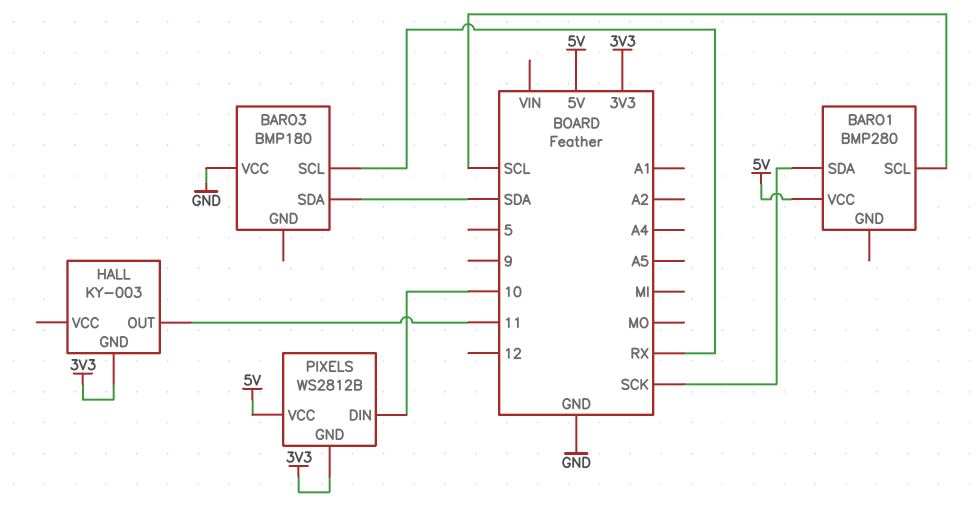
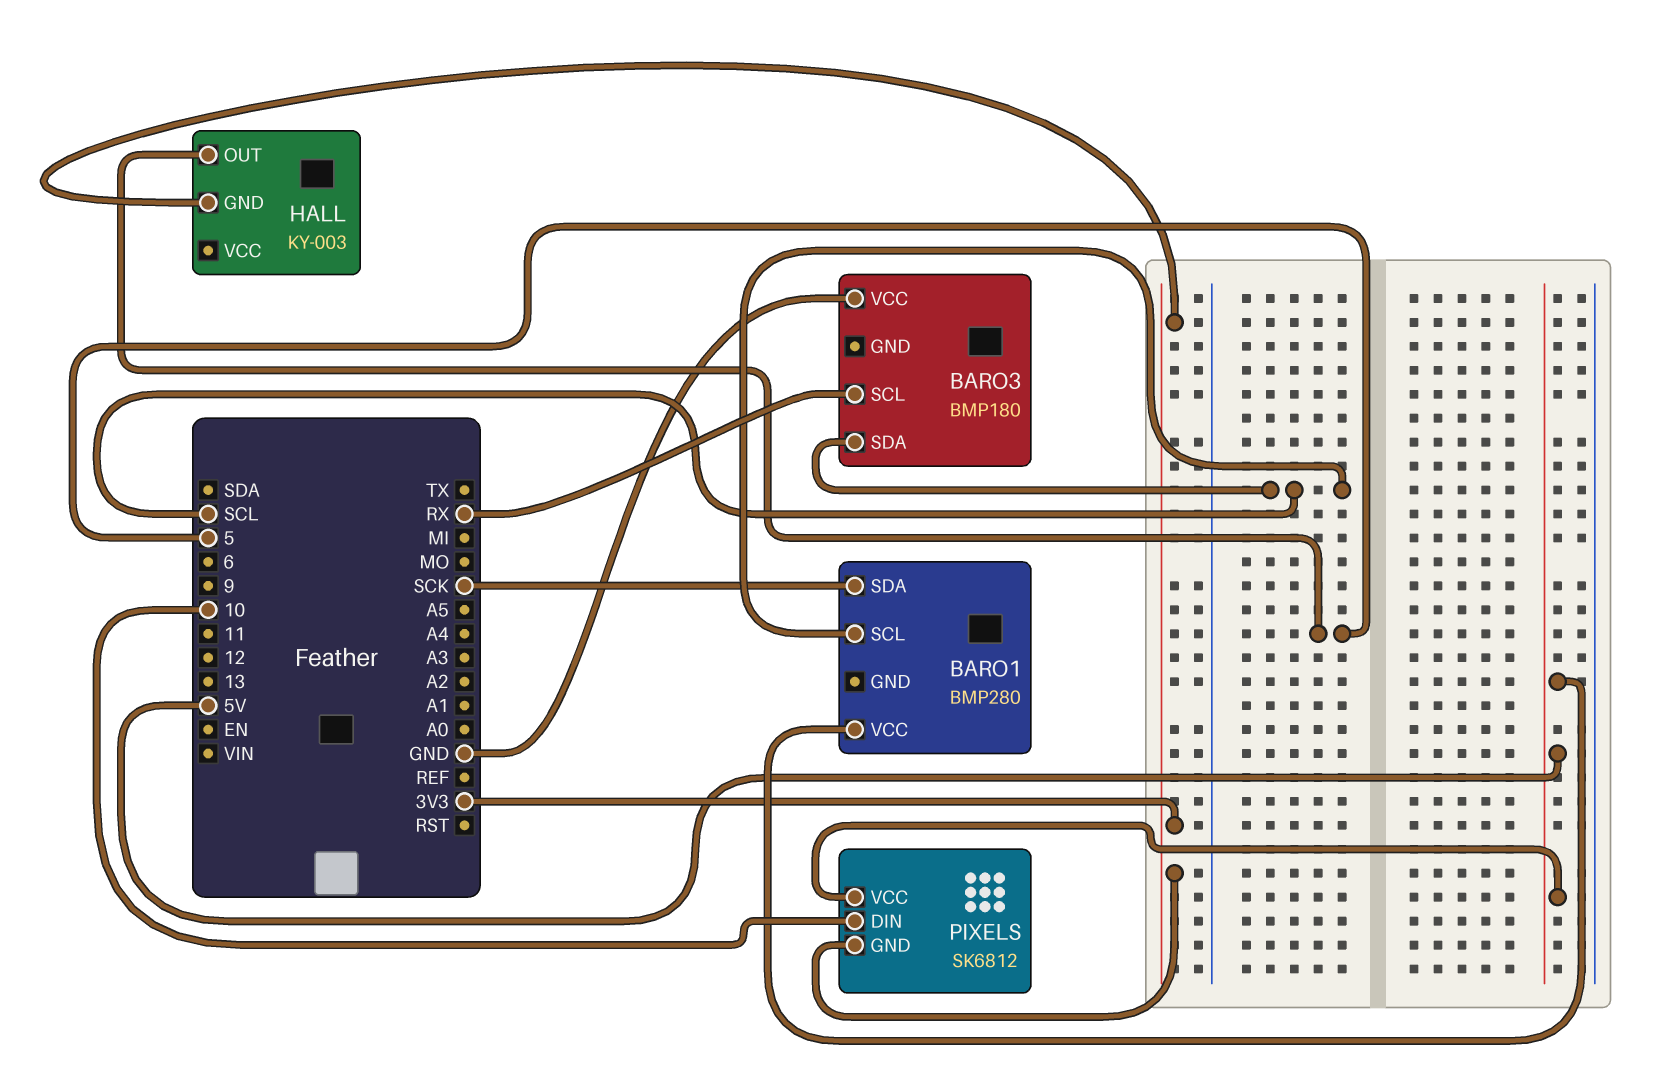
BARO3 pin SDA: SDA -> SCL
HALL pin OUT: 11 -> 5
PIXELS: WS2812B -> SK6812

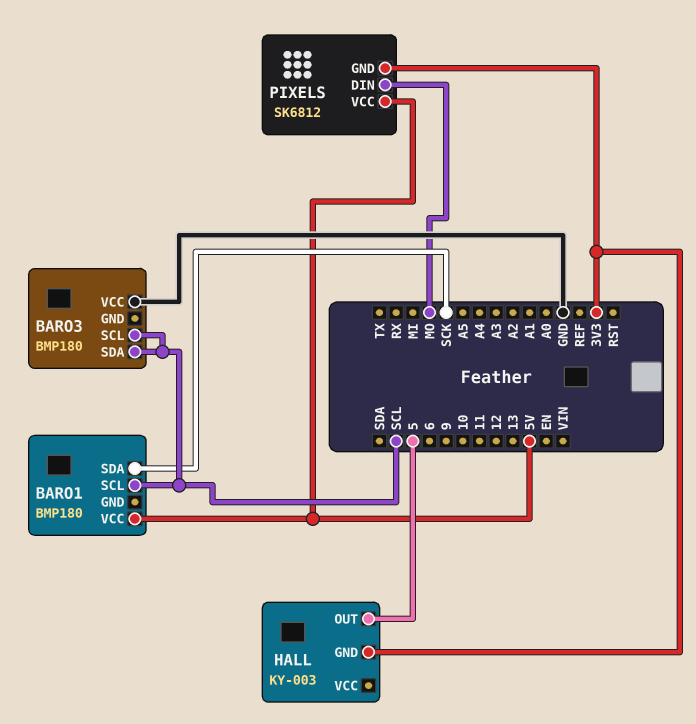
BARO1: BMP280 -> BMP180
BARO3 pin SCL: RX -> SCL
PIXELS pin DIN: 10 -> MO

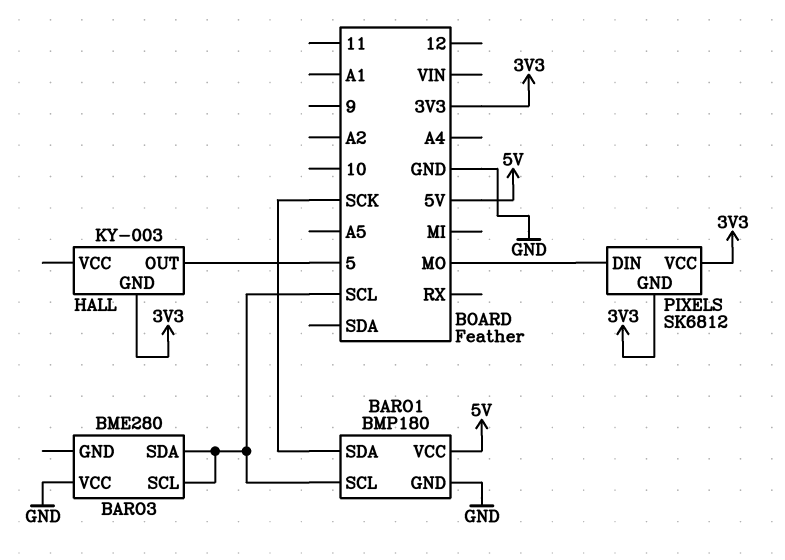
BARO1 pin GND: none -> GND
BARO3: BMP180 -> BME280
PIXELS pin VCC: 5V -> 3V3

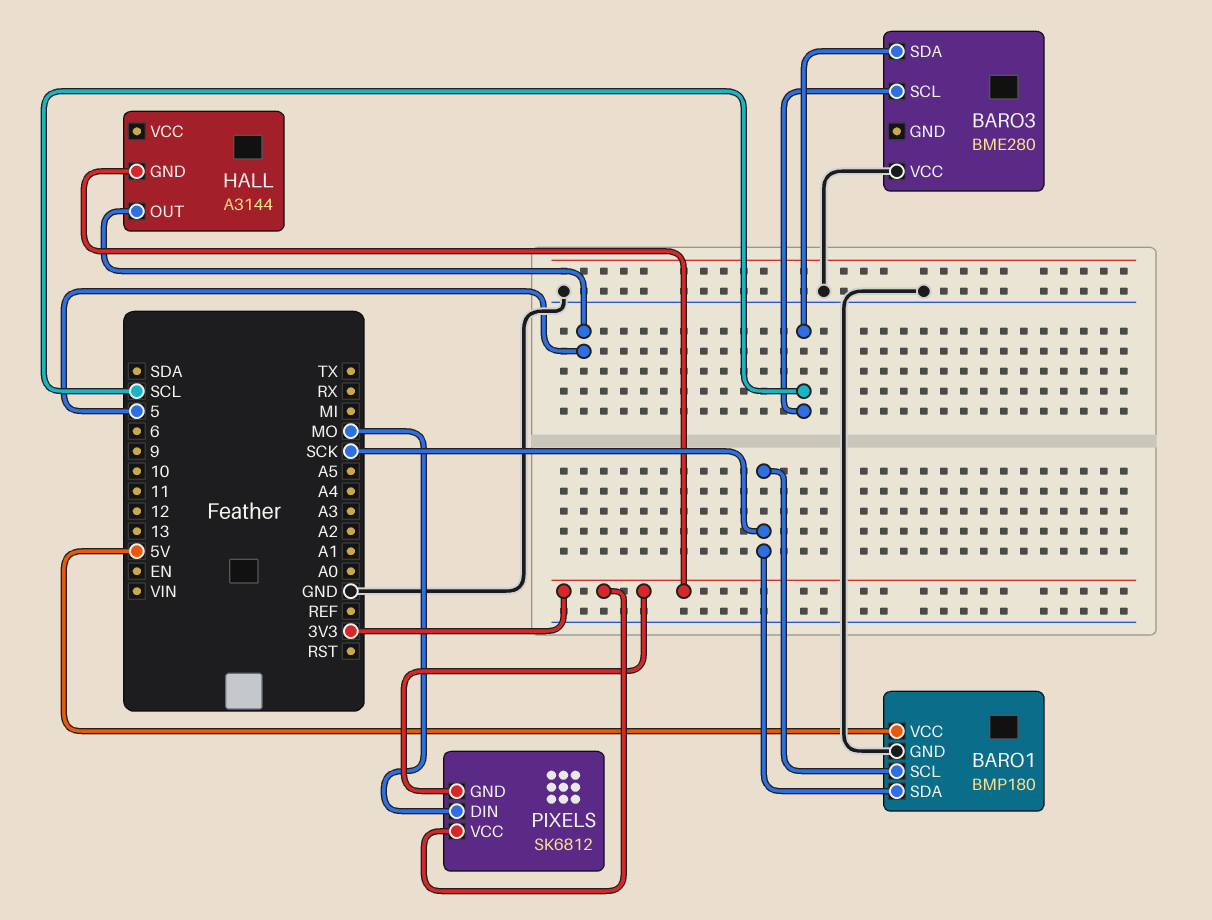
BARO1 pin SCL: SCL -> SCK
HALL: KY-003 -> A3144

